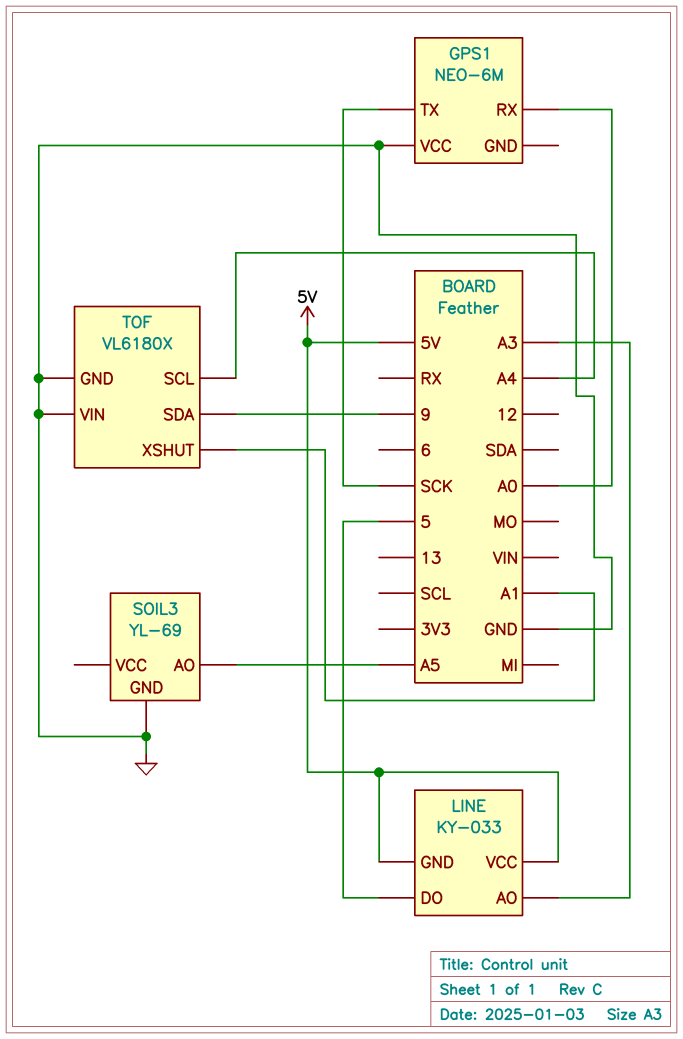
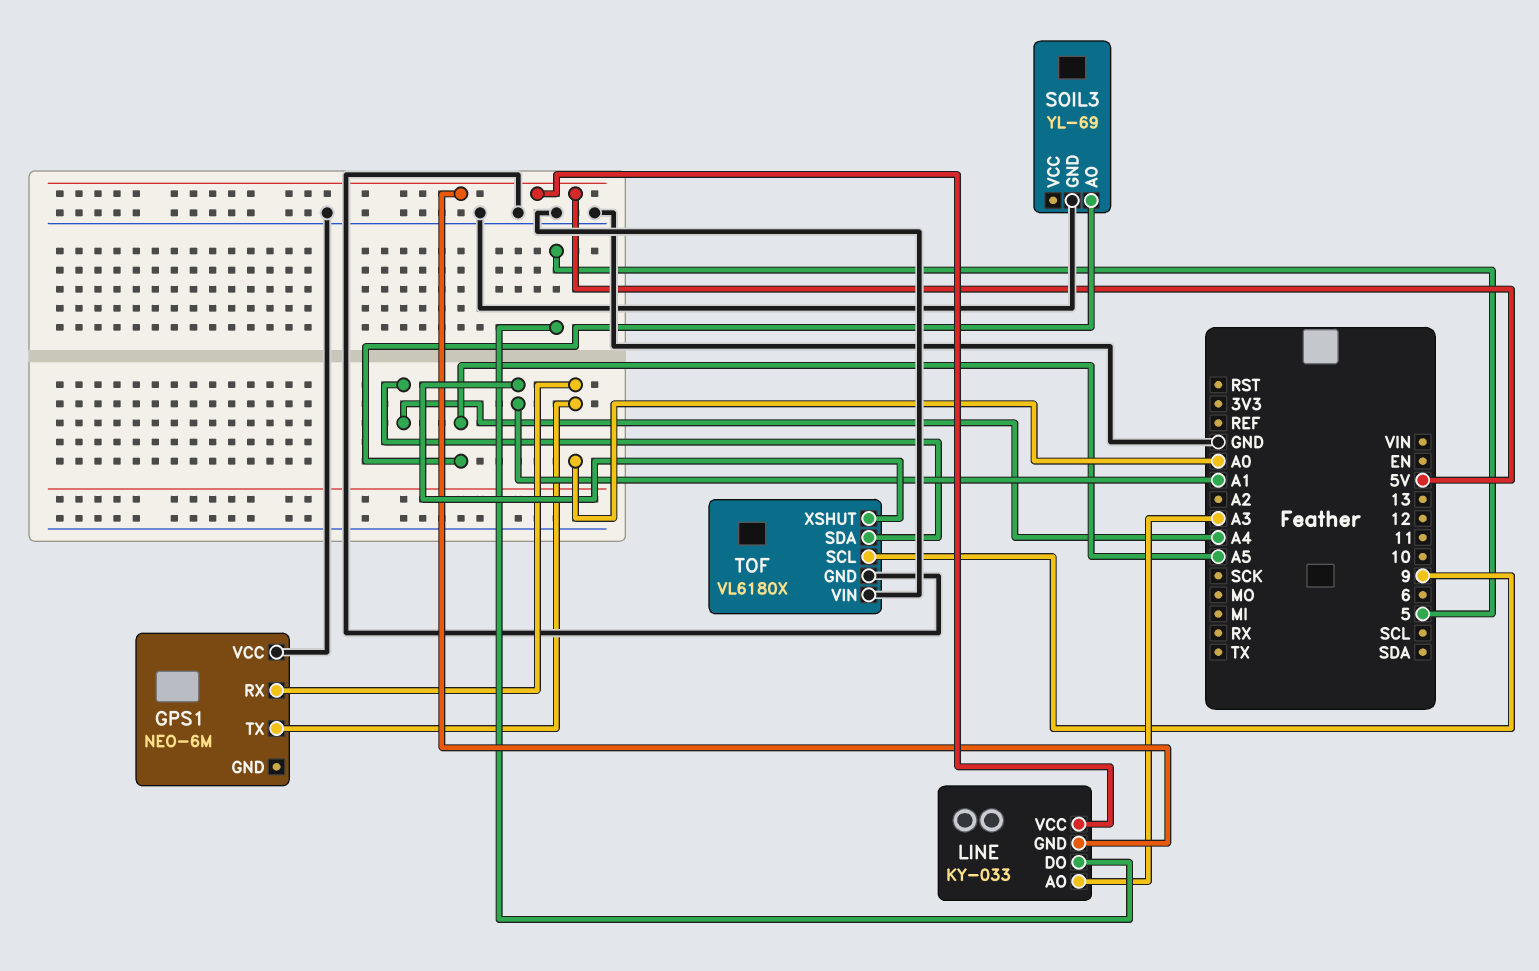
GPS1 pin TX: SCK -> A0
TOF pin SCL: A4 -> 9
TOF pin SDA: 9 -> A4

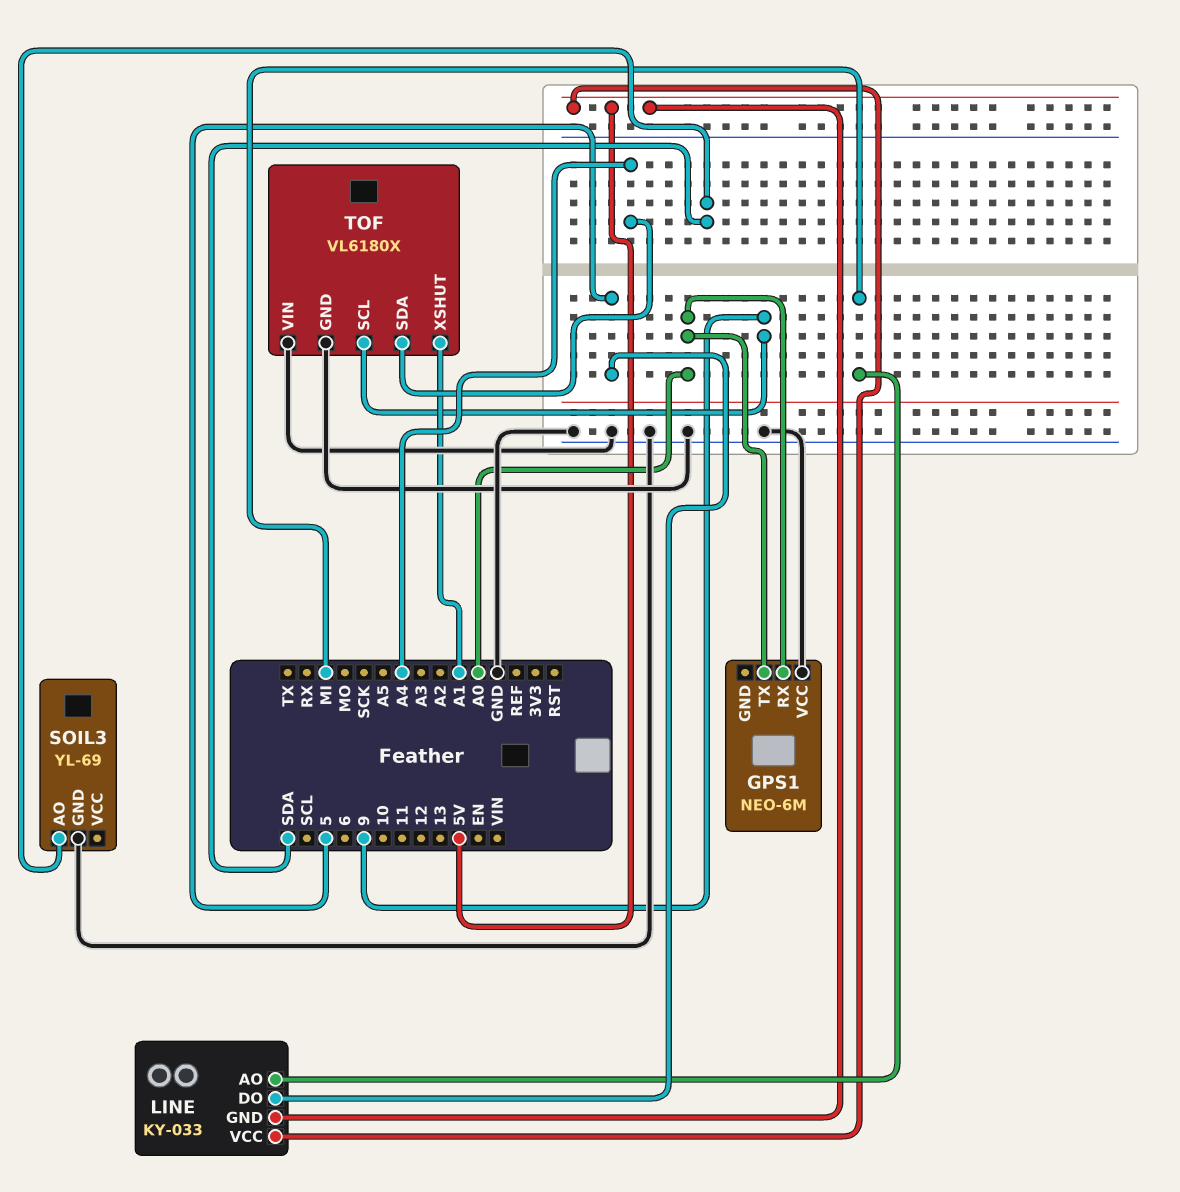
LINE pin AO: A3 -> MI
SOIL3 pin AO: A5 -> SDA

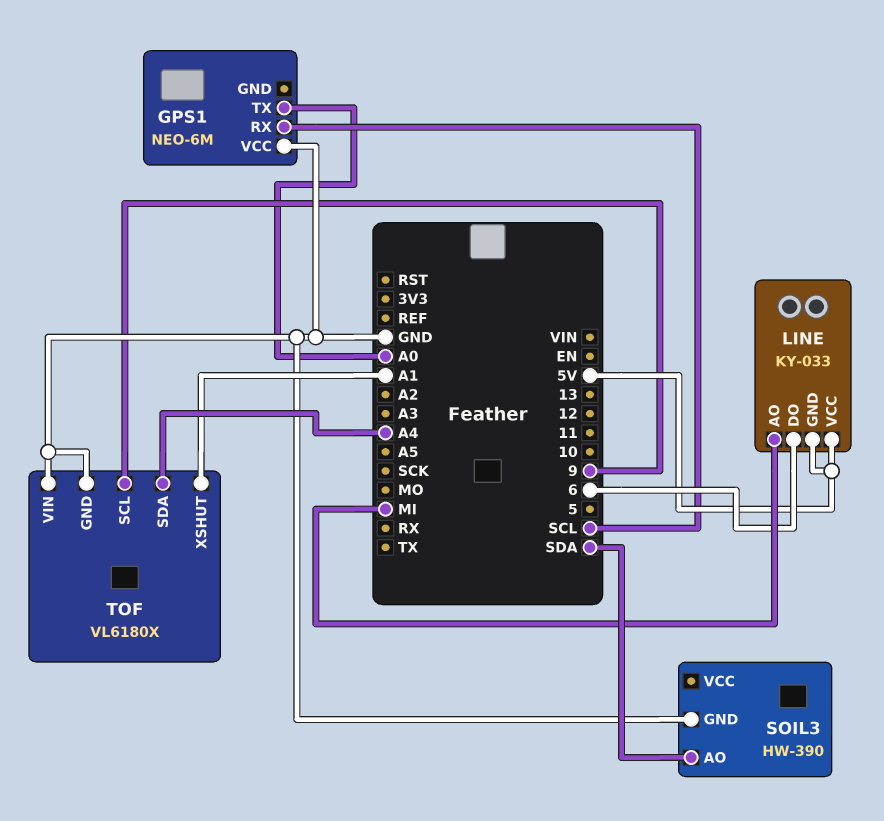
GPS1 pin RX: A0 -> SCL
LINE pin DO: 5 -> 6
SOIL3: YL-69 -> HW-390

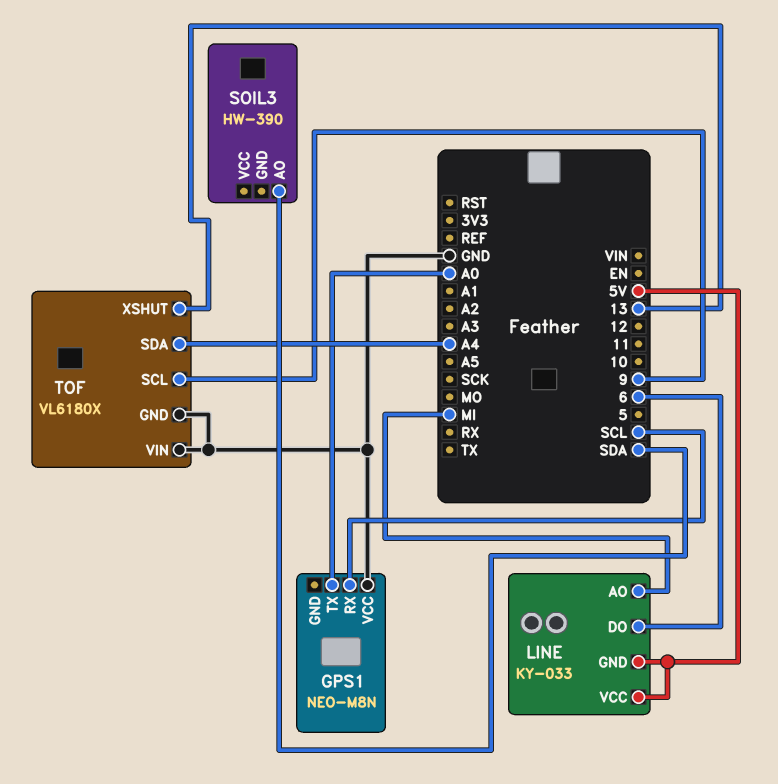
GPS1: NEO-6M -> NEO-M8N
SOIL3 pin GND: GND -> none
TOF pin XSHUT: A1 -> 13

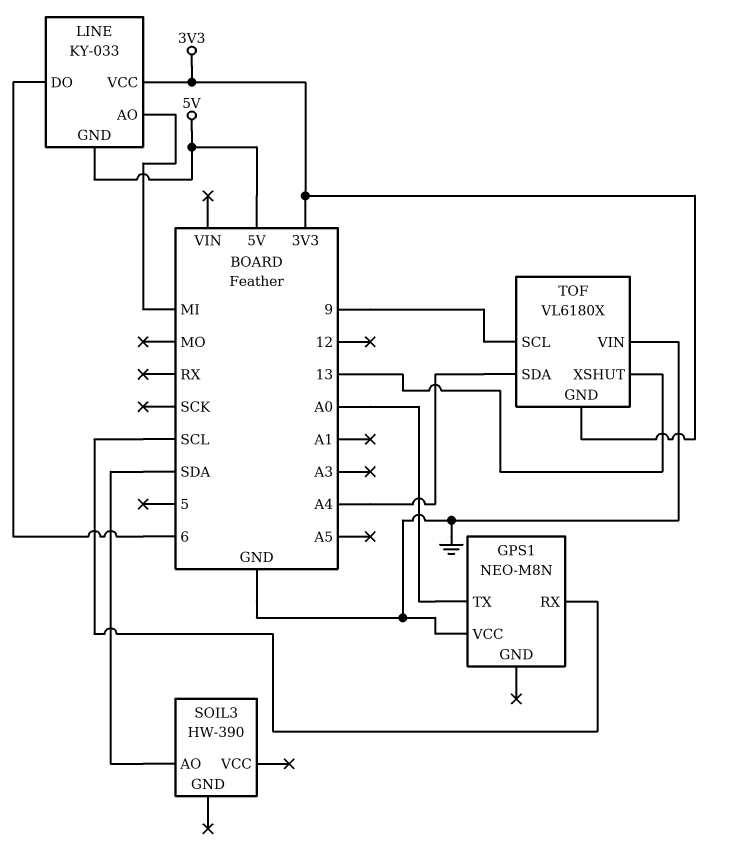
LINE pin VCC: 5V -> 3V3
TOF pin GND: GND -> 3V3

